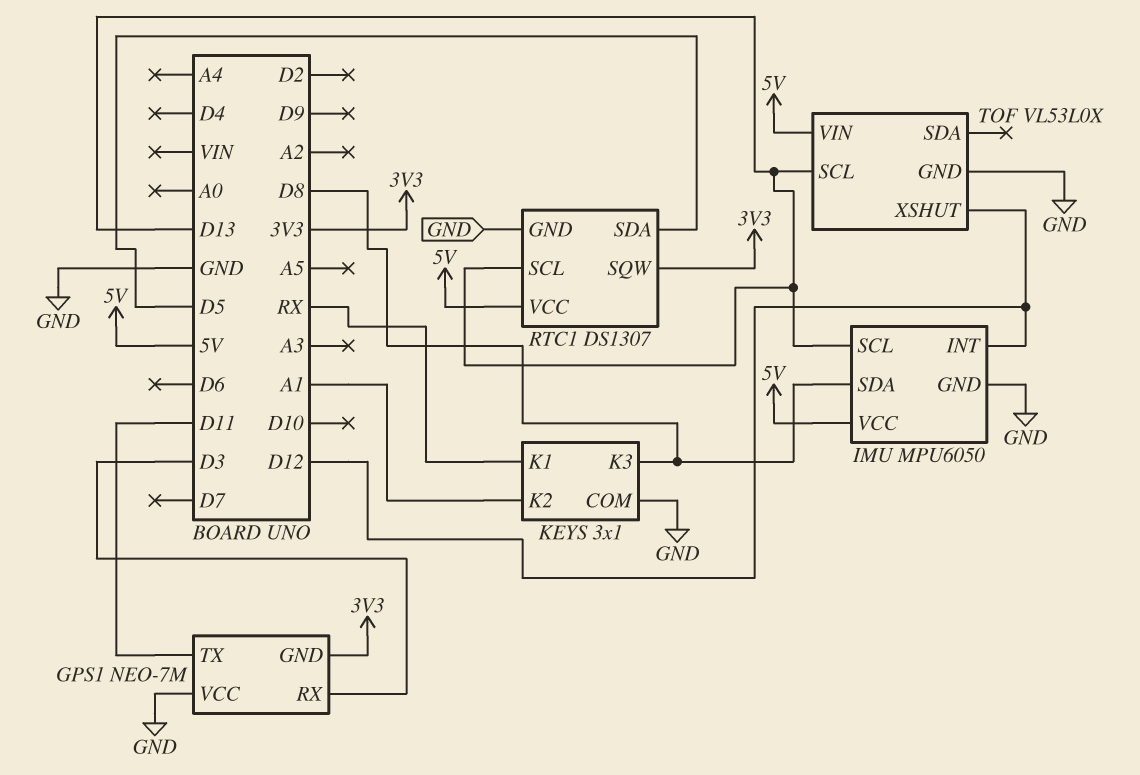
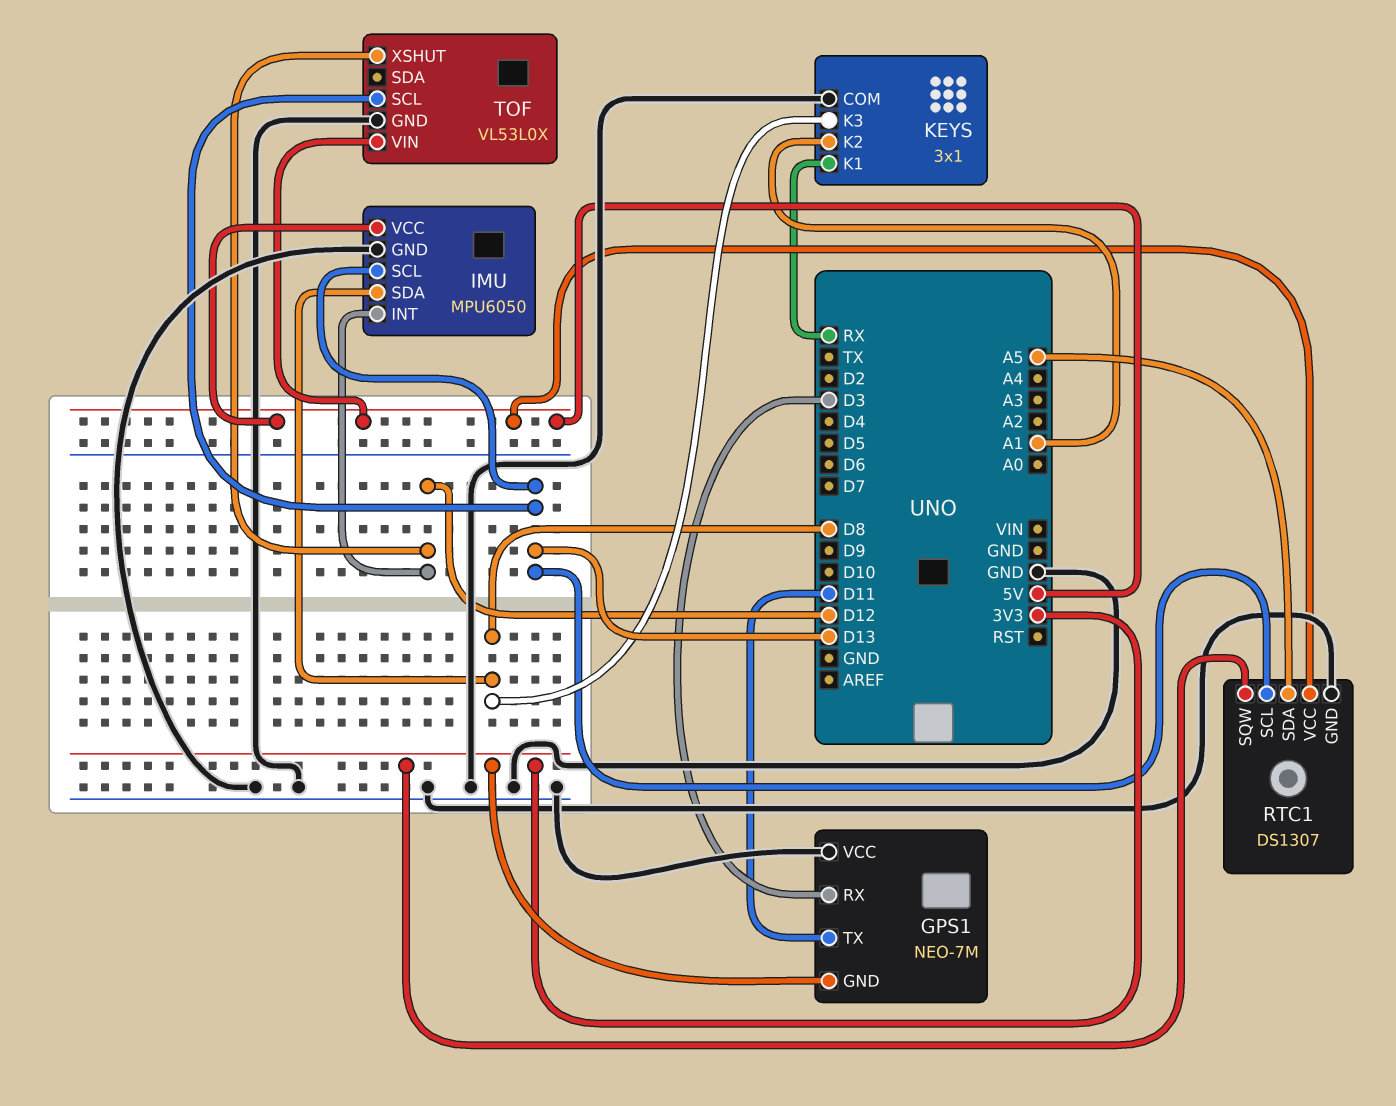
RTC1 pin SDA: D5 -> A5

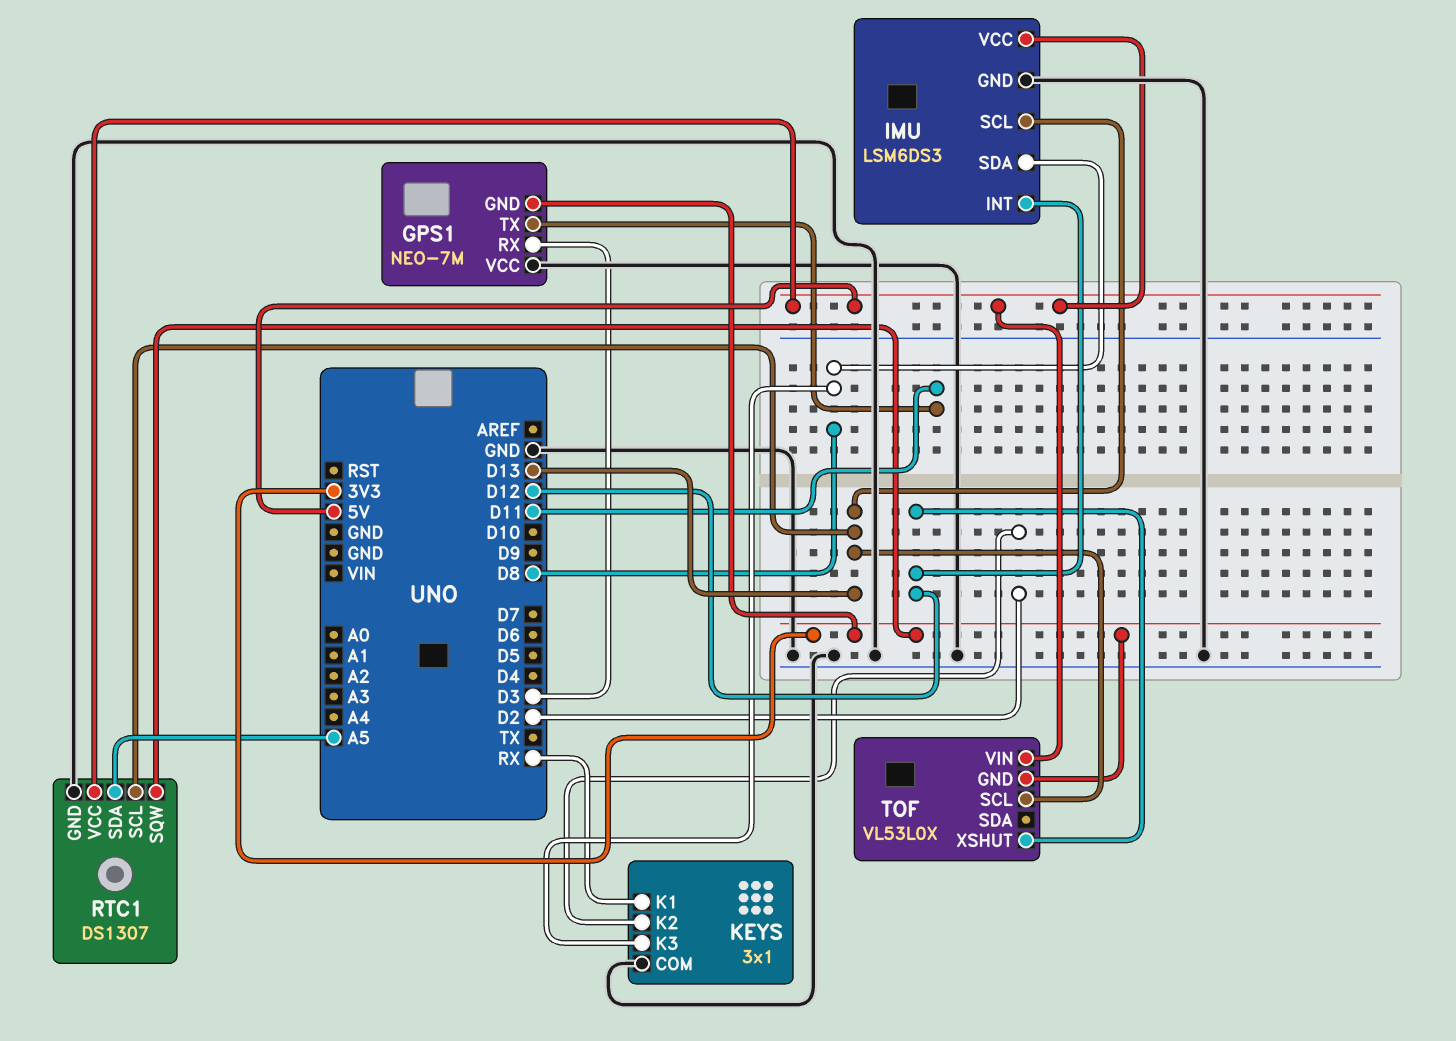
IMU: MPU6050 -> LSM6DS3
KEYS pin K2: A1 -> D2
TOF pin GND: GND -> 3V3

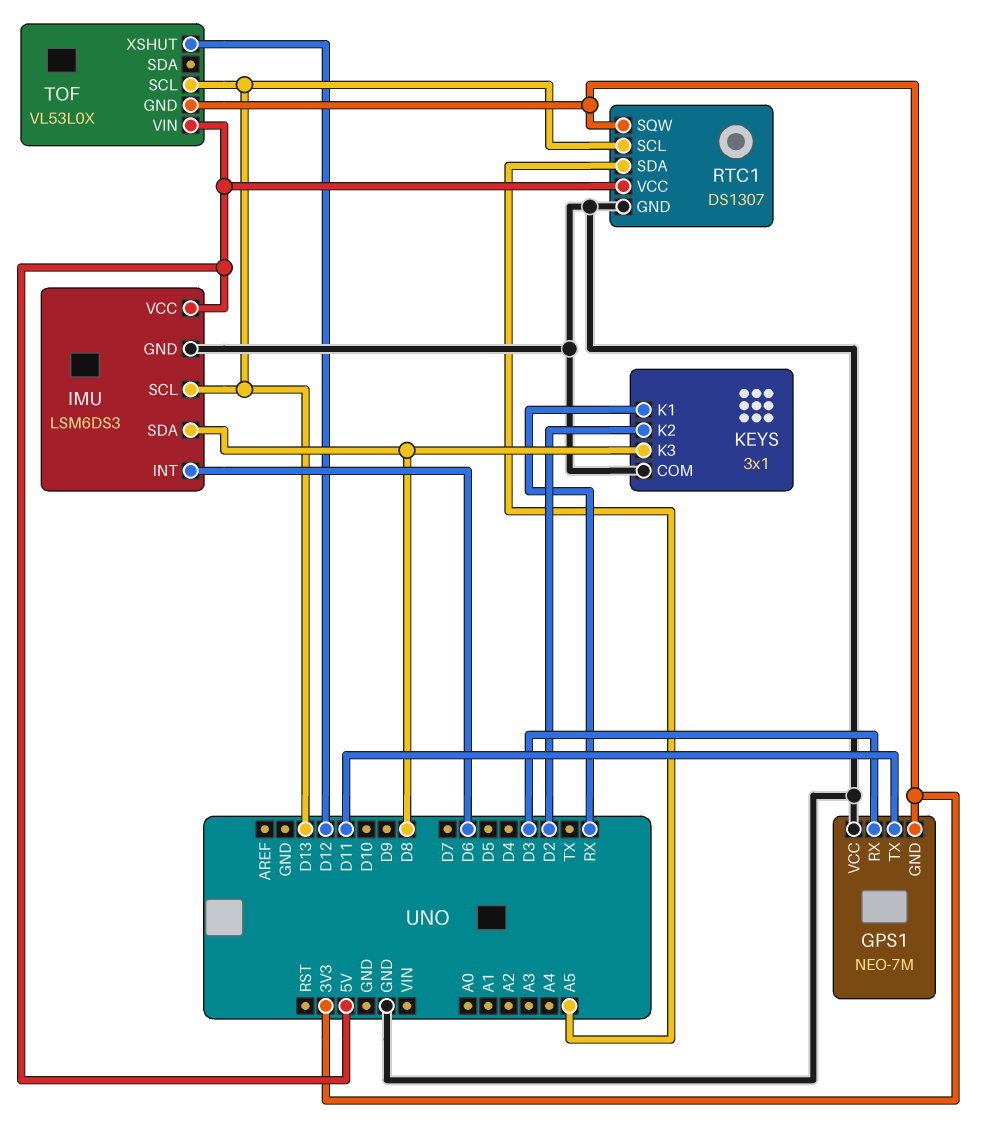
IMU pin INT: D12 -> D6

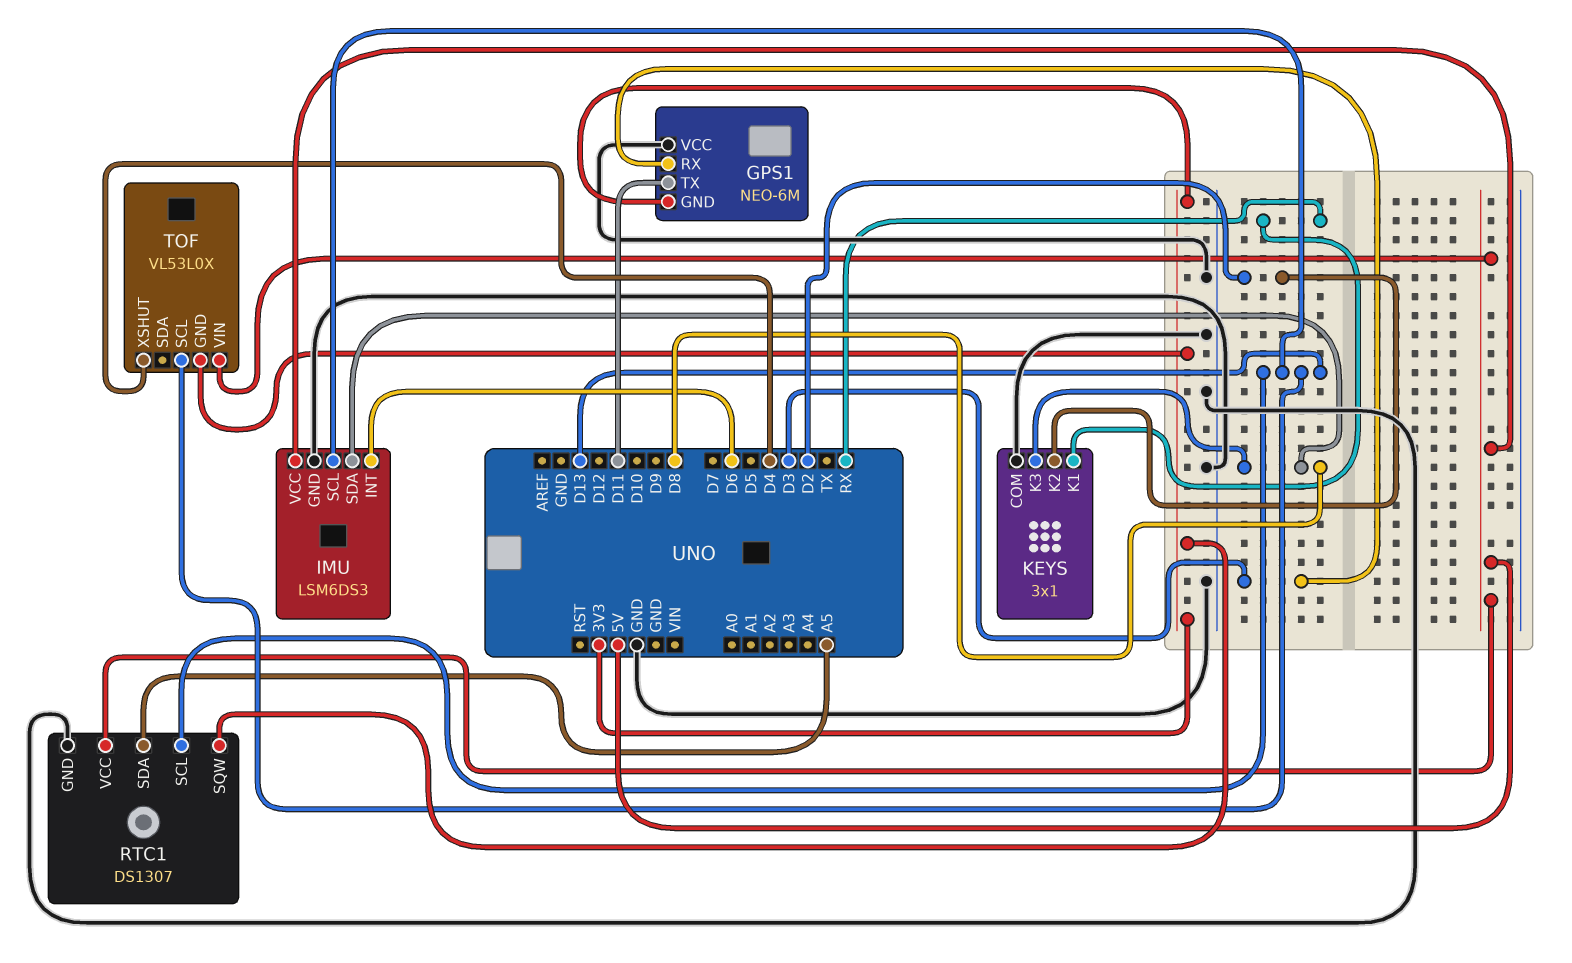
GPS1: NEO-7M -> NEO-6M
TOF pin XSHUT: D12 -> D4

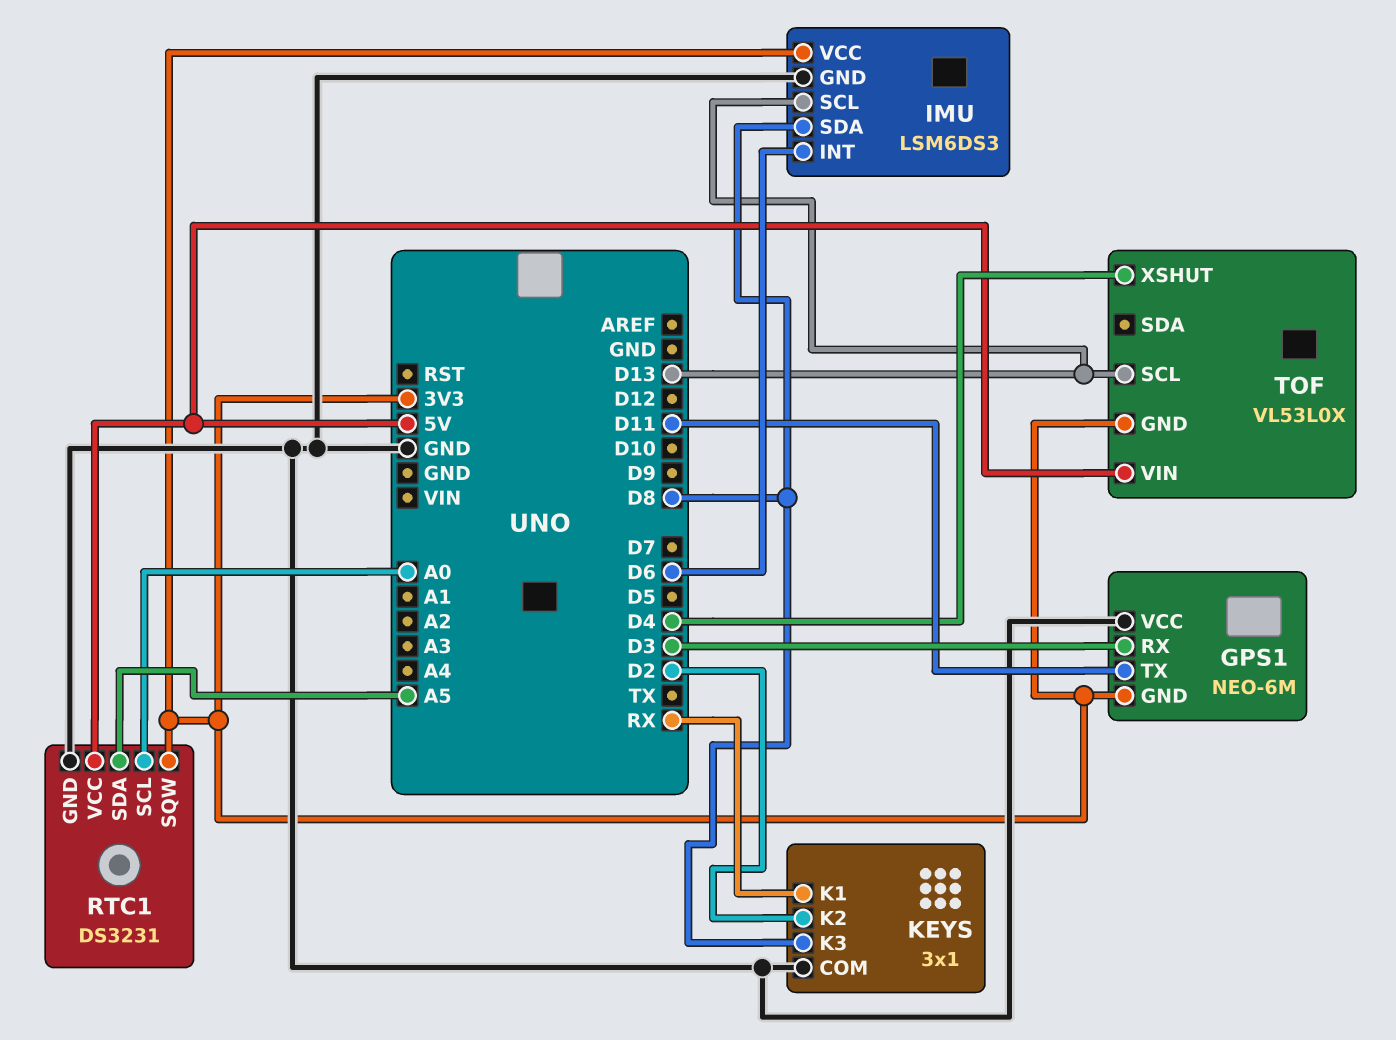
IMU pin VCC: 5V -> 3V3
RTC1: DS1307 -> DS3231
RTC1 pin SCL: D13 -> A0

